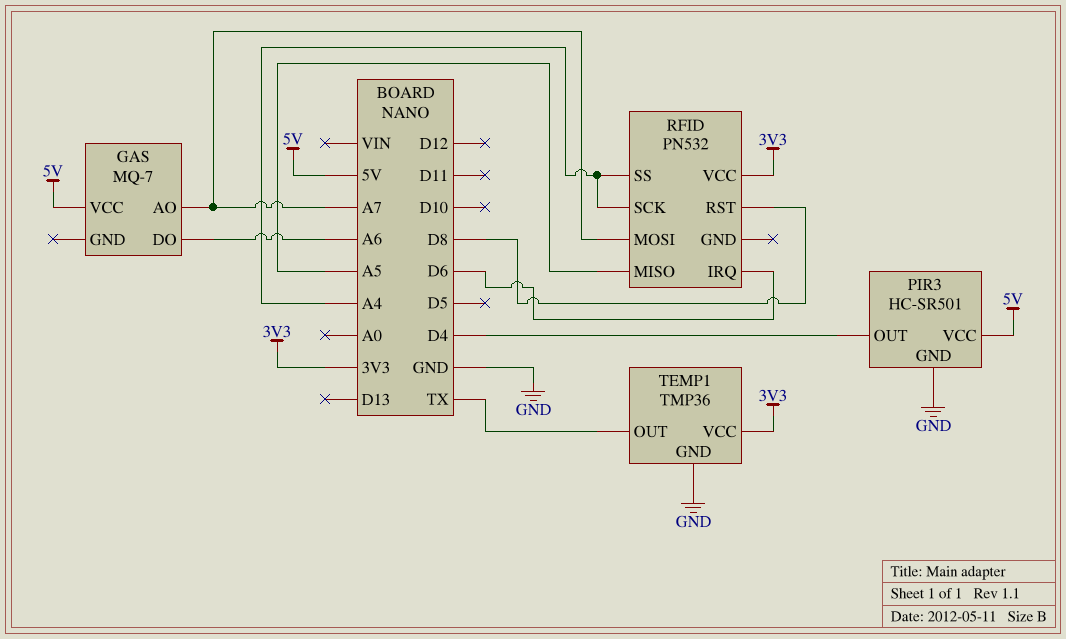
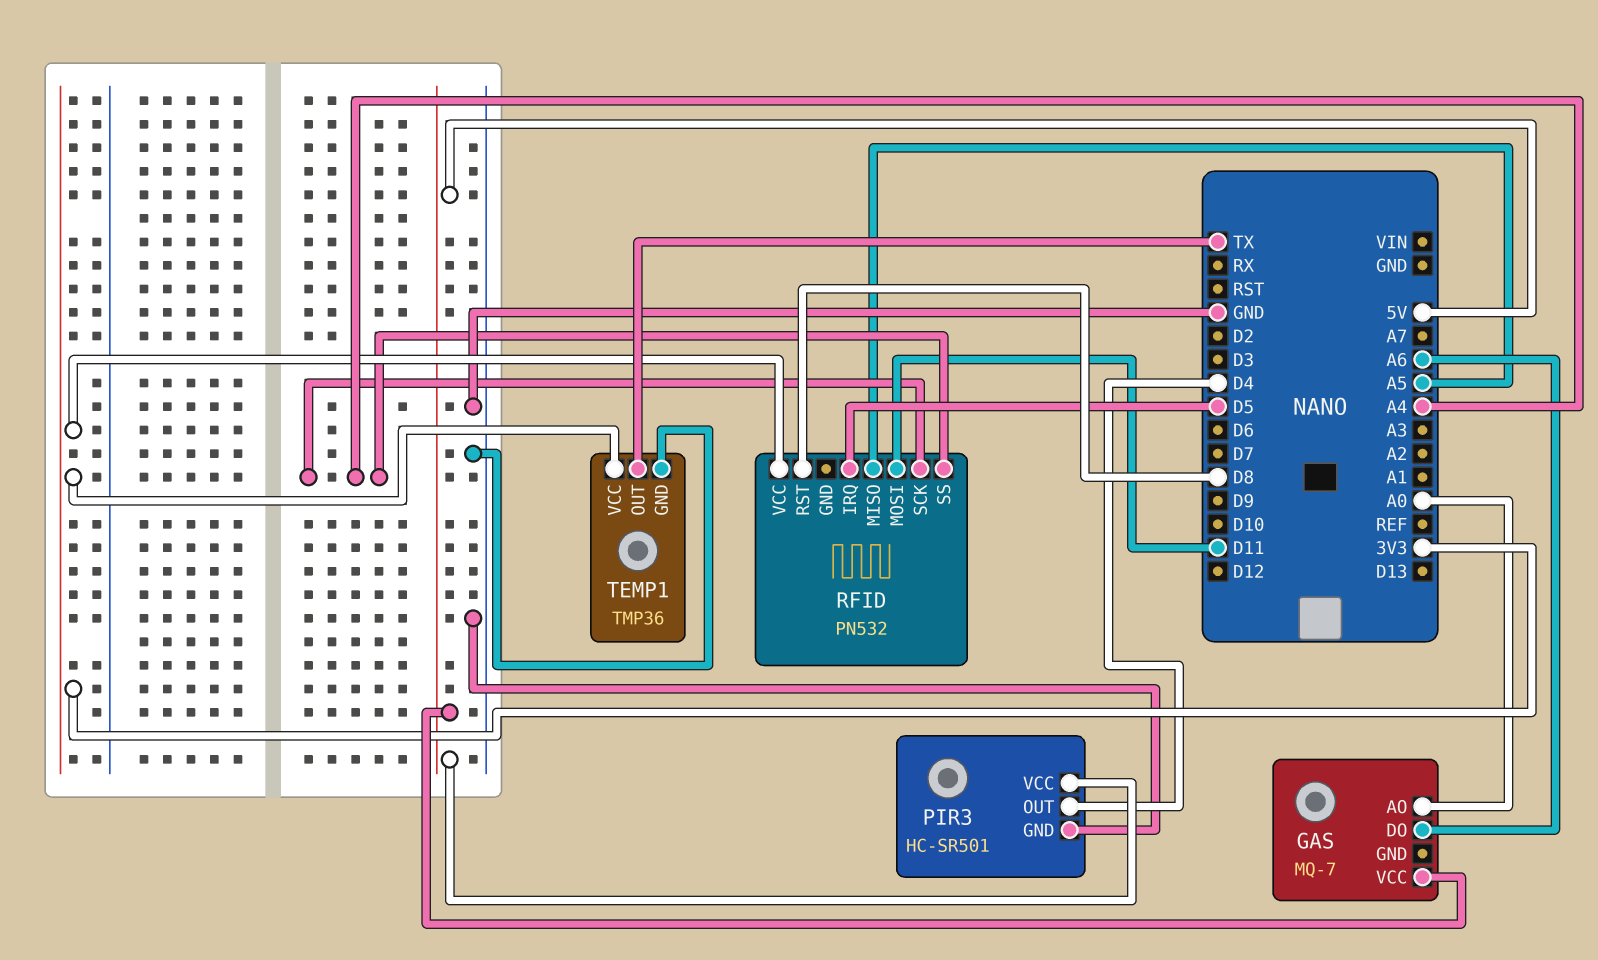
GAS pin AO: A7 -> A0
RFID pin IRQ: D6 -> D5
RFID pin MOSI: A7 -> D11

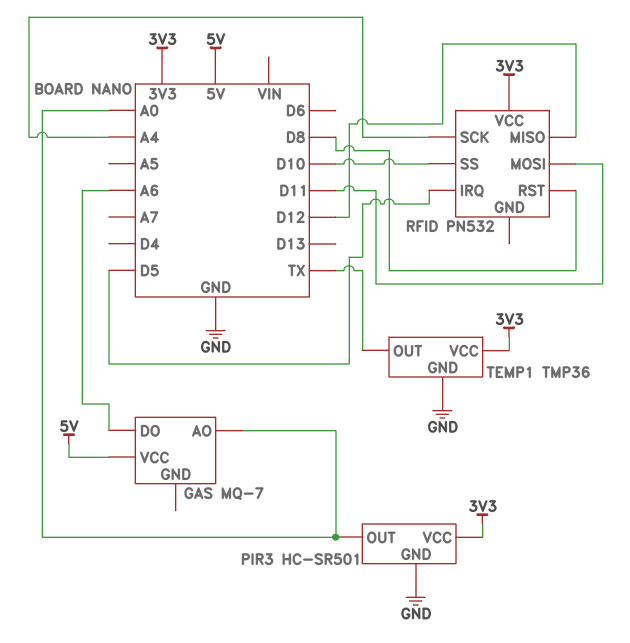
PIR3 pin OUT: D4 -> A0
PIR3 pin VCC: 5V -> 3V3
RFID pin MISO: A5 -> D12
RFID pin SS: A4 -> D10

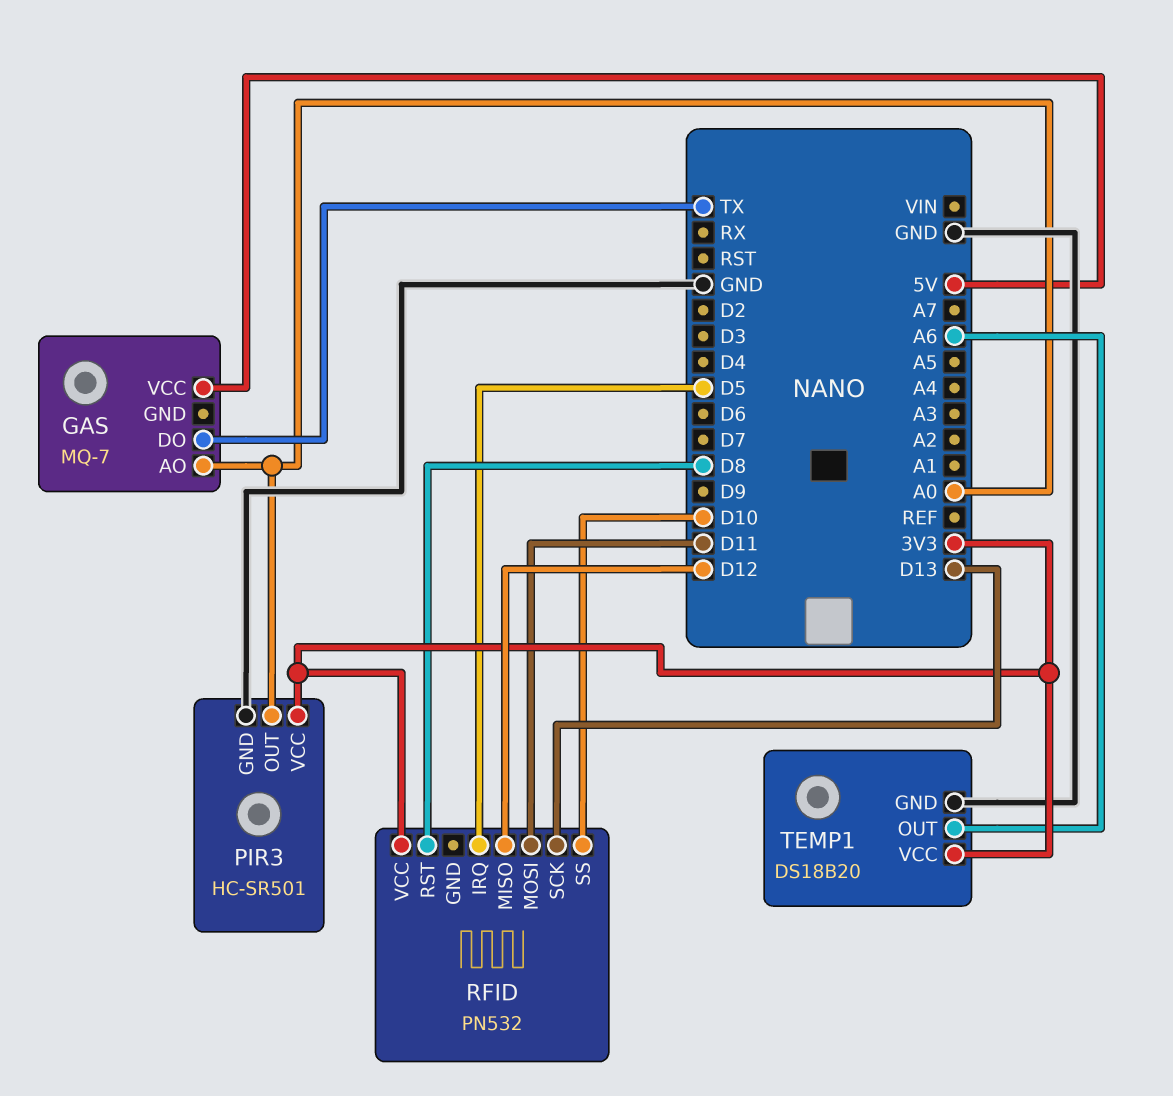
GAS pin DO: A6 -> TX
RFID pin SCK: A4 -> D13
TEMP1: TMP36 -> DS18B20
TEMP1 pin OUT: TX -> A6

